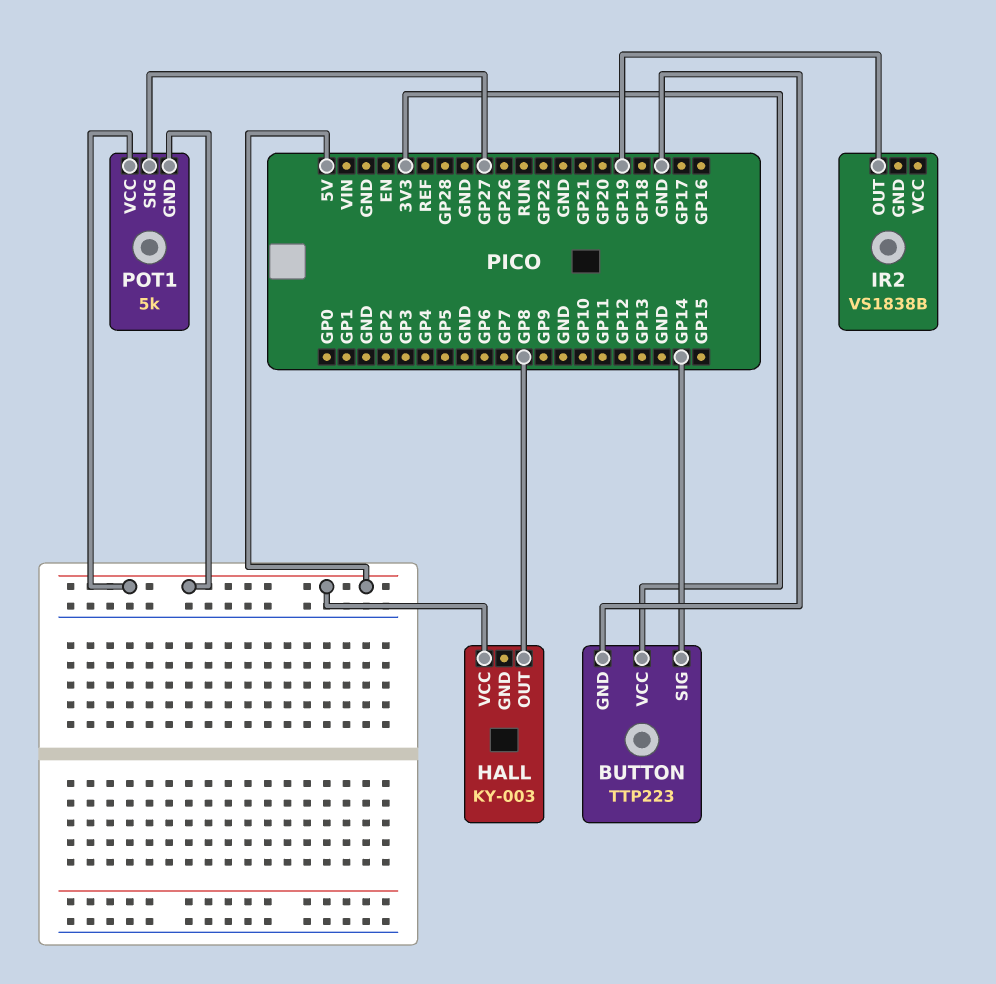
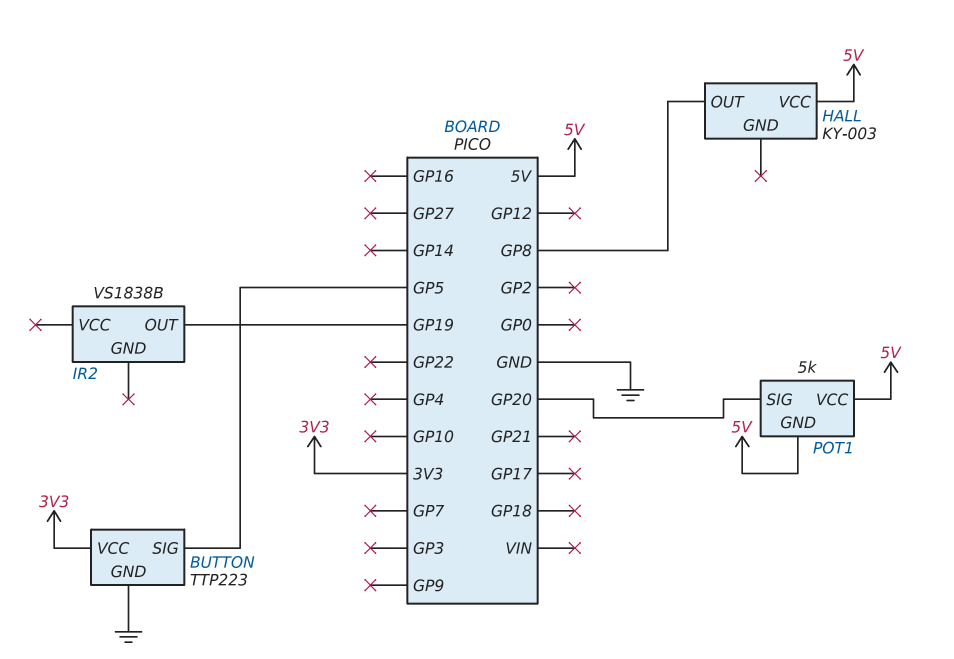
BUTTON pin SIG: GP14 -> GP5
POT1 pin SIG: GP27 -> GP20

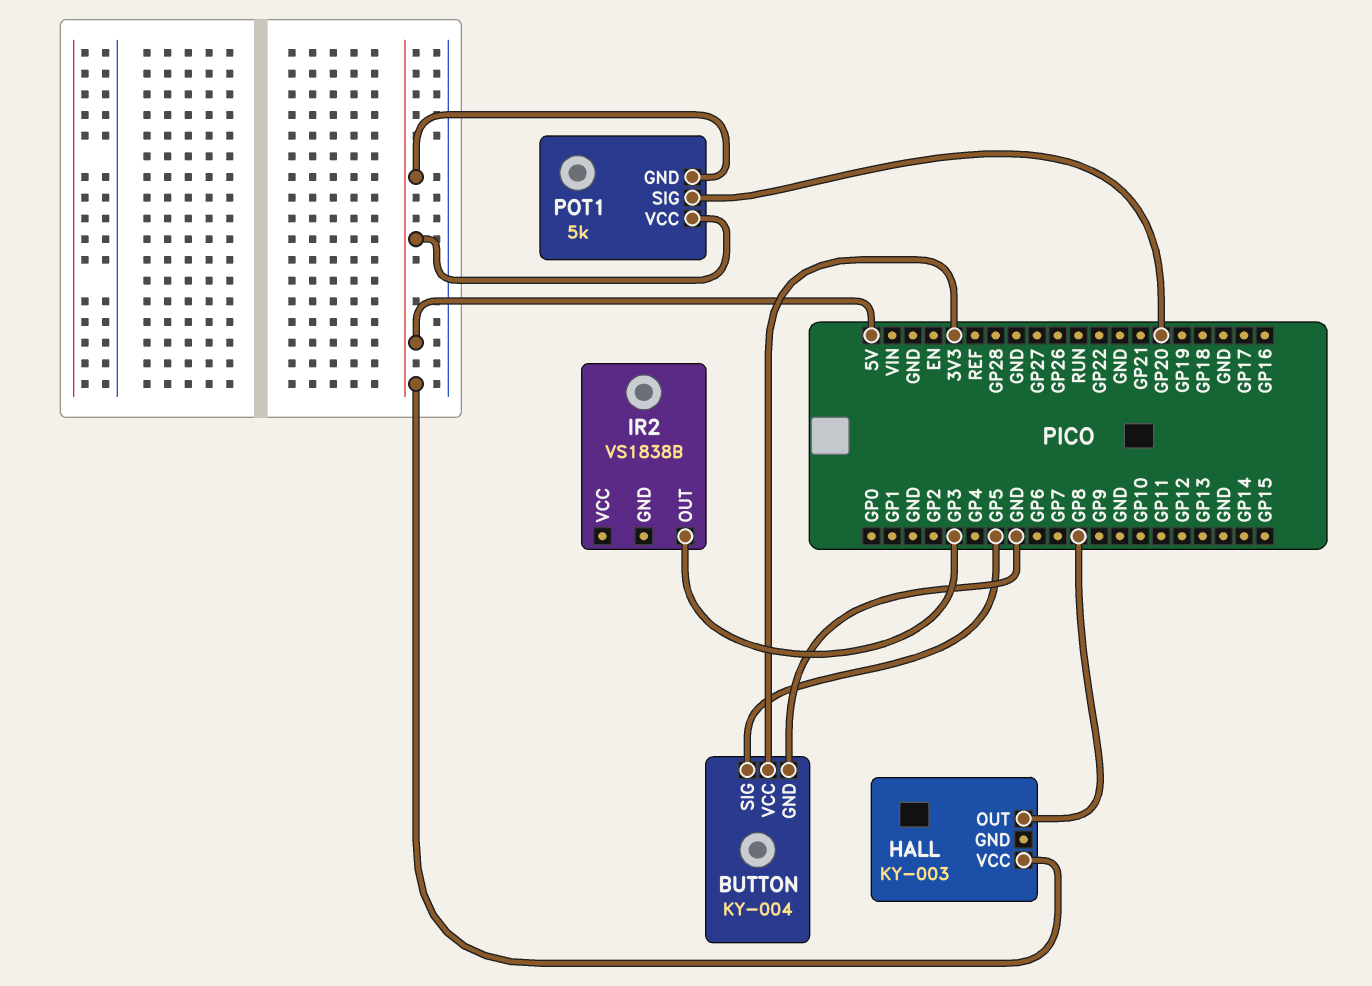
BUTTON: TTP223 -> KY-004
IR2 pin OUT: GP19 -> GP3

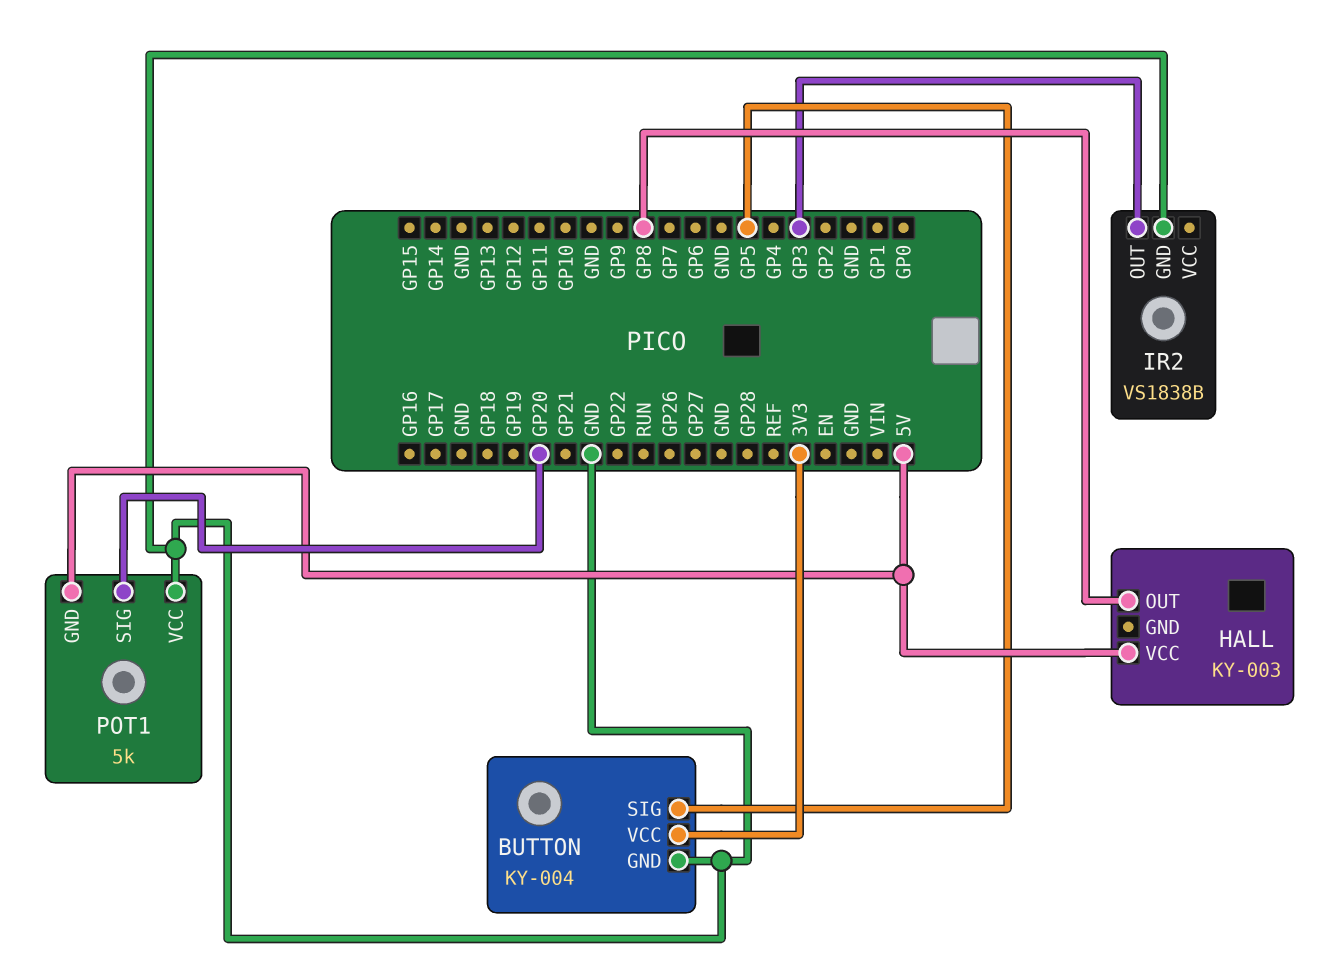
IR2 pin GND: none -> GND
POT1 pin VCC: 5V -> GND

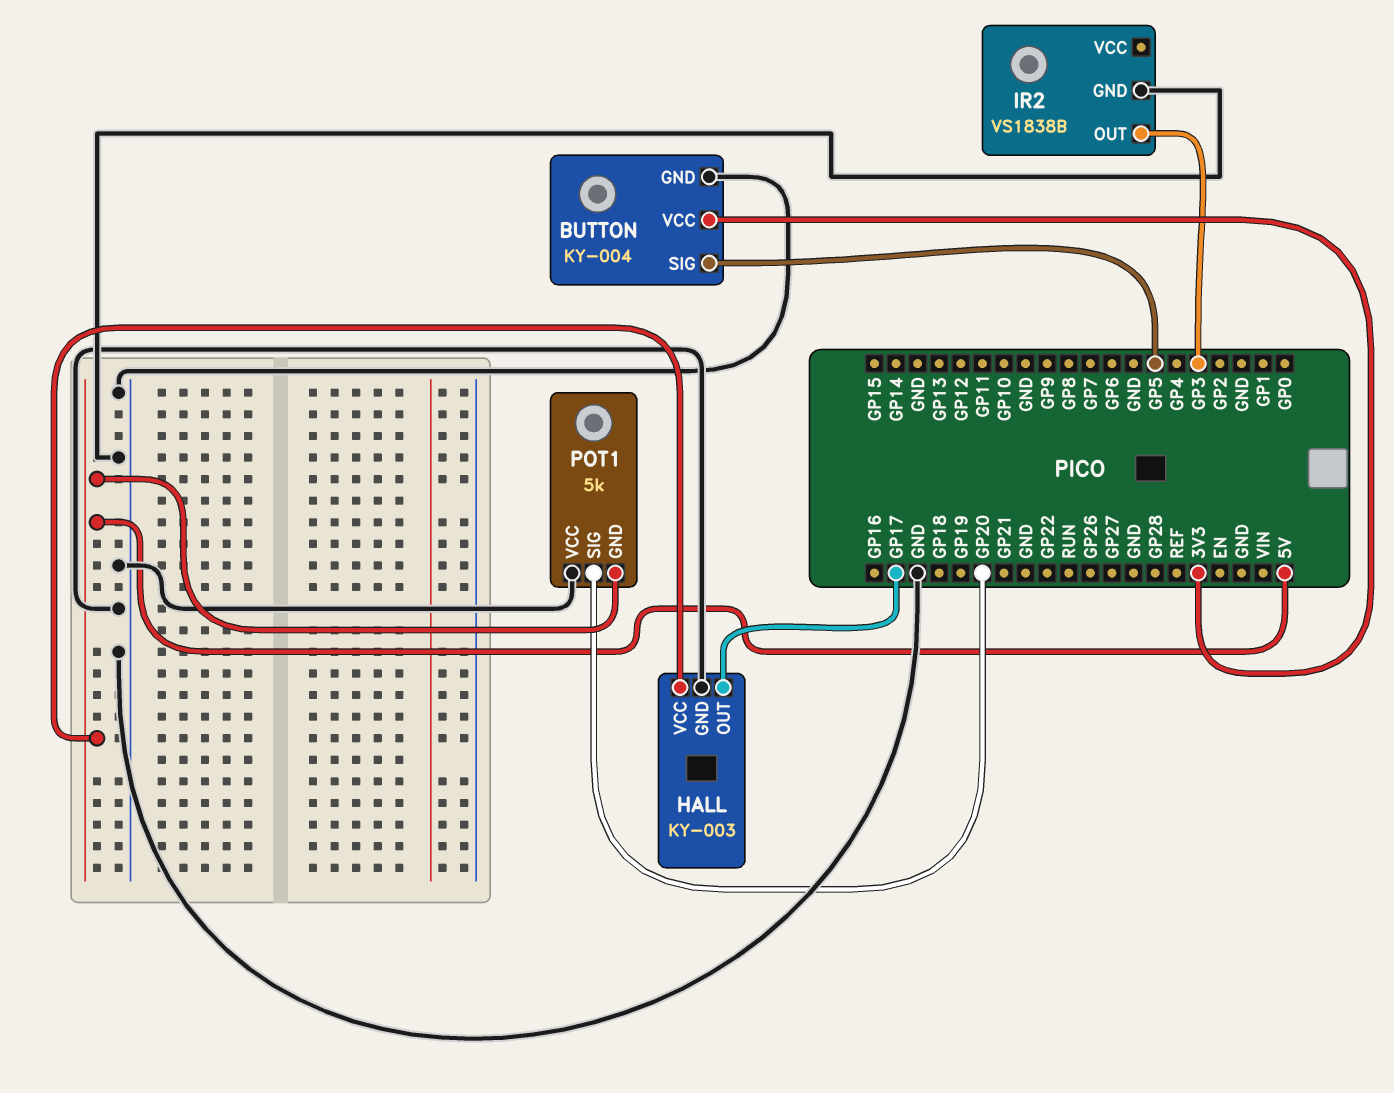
HALL pin GND: none -> GND
HALL pin OUT: GP8 -> GP17

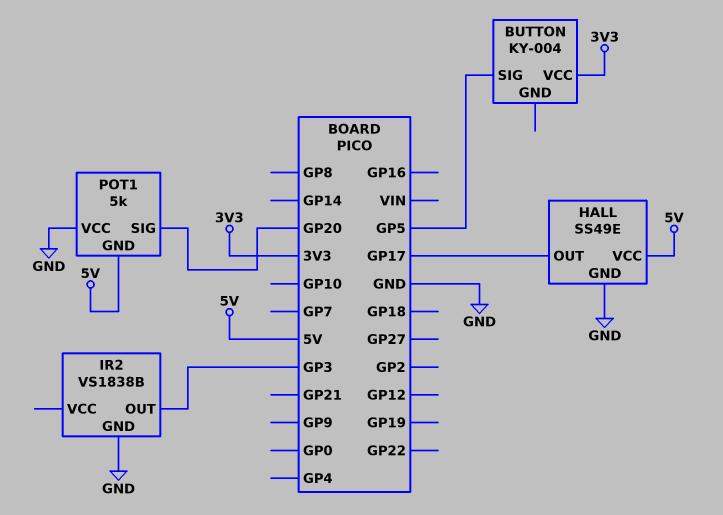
BUTTON pin GND: GND -> none
HALL: KY-003 -> SS49E

